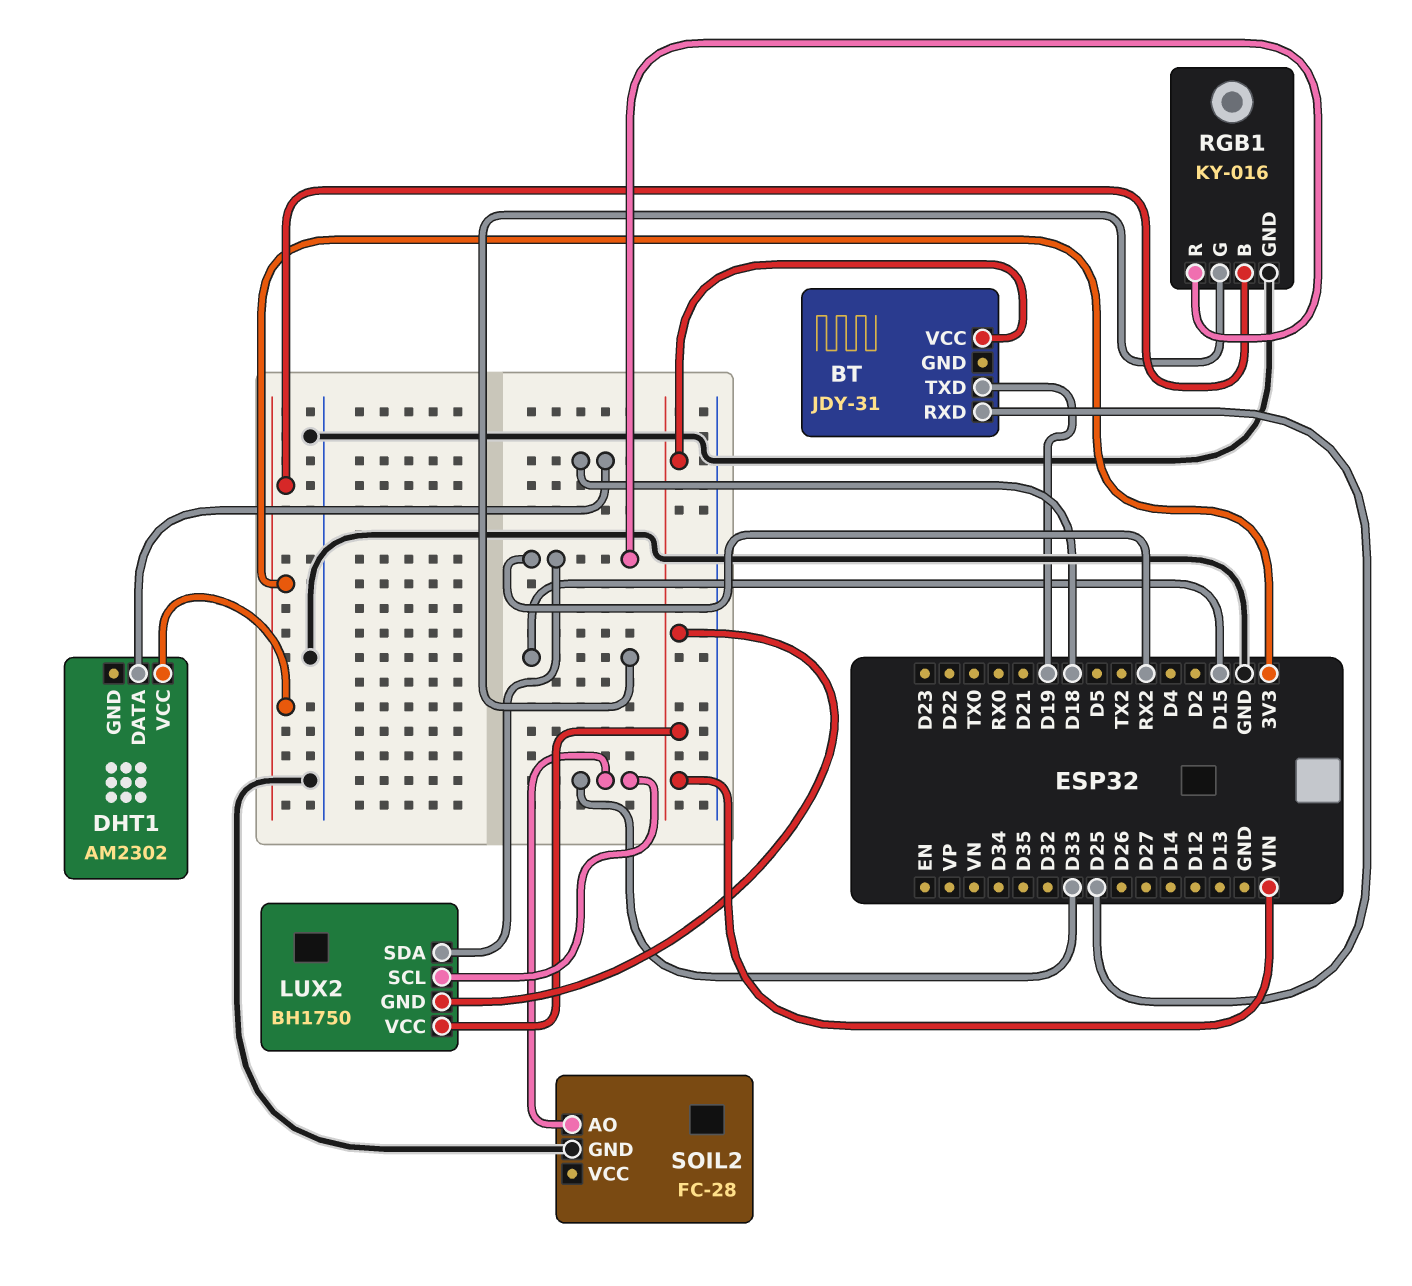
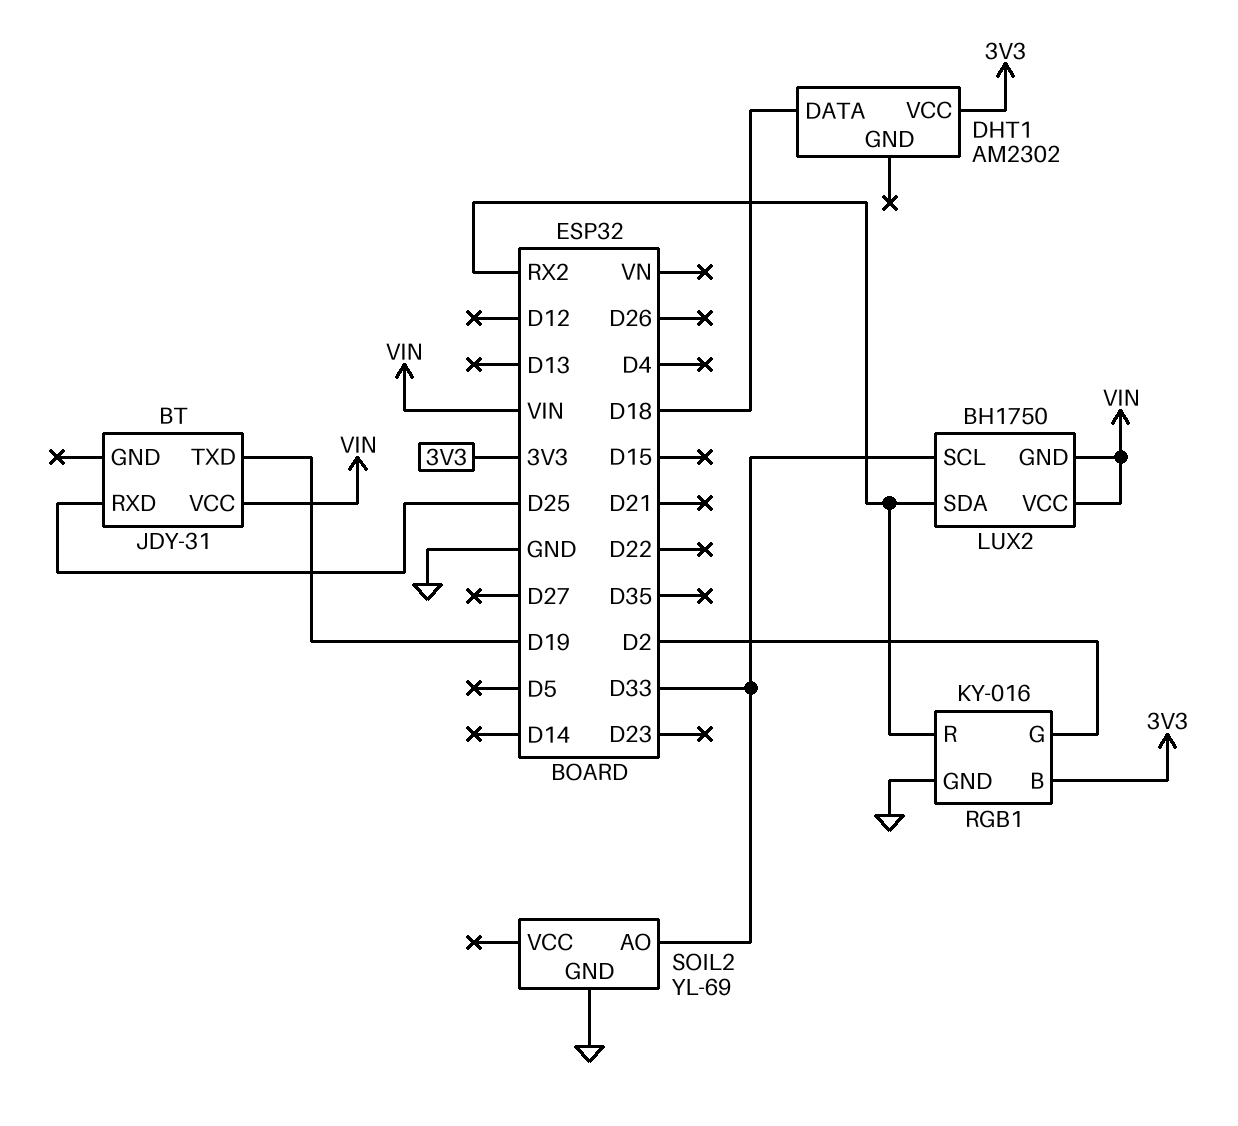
RGB1 pin G: D15 -> D2
SOIL2: FC-28 -> YL-69

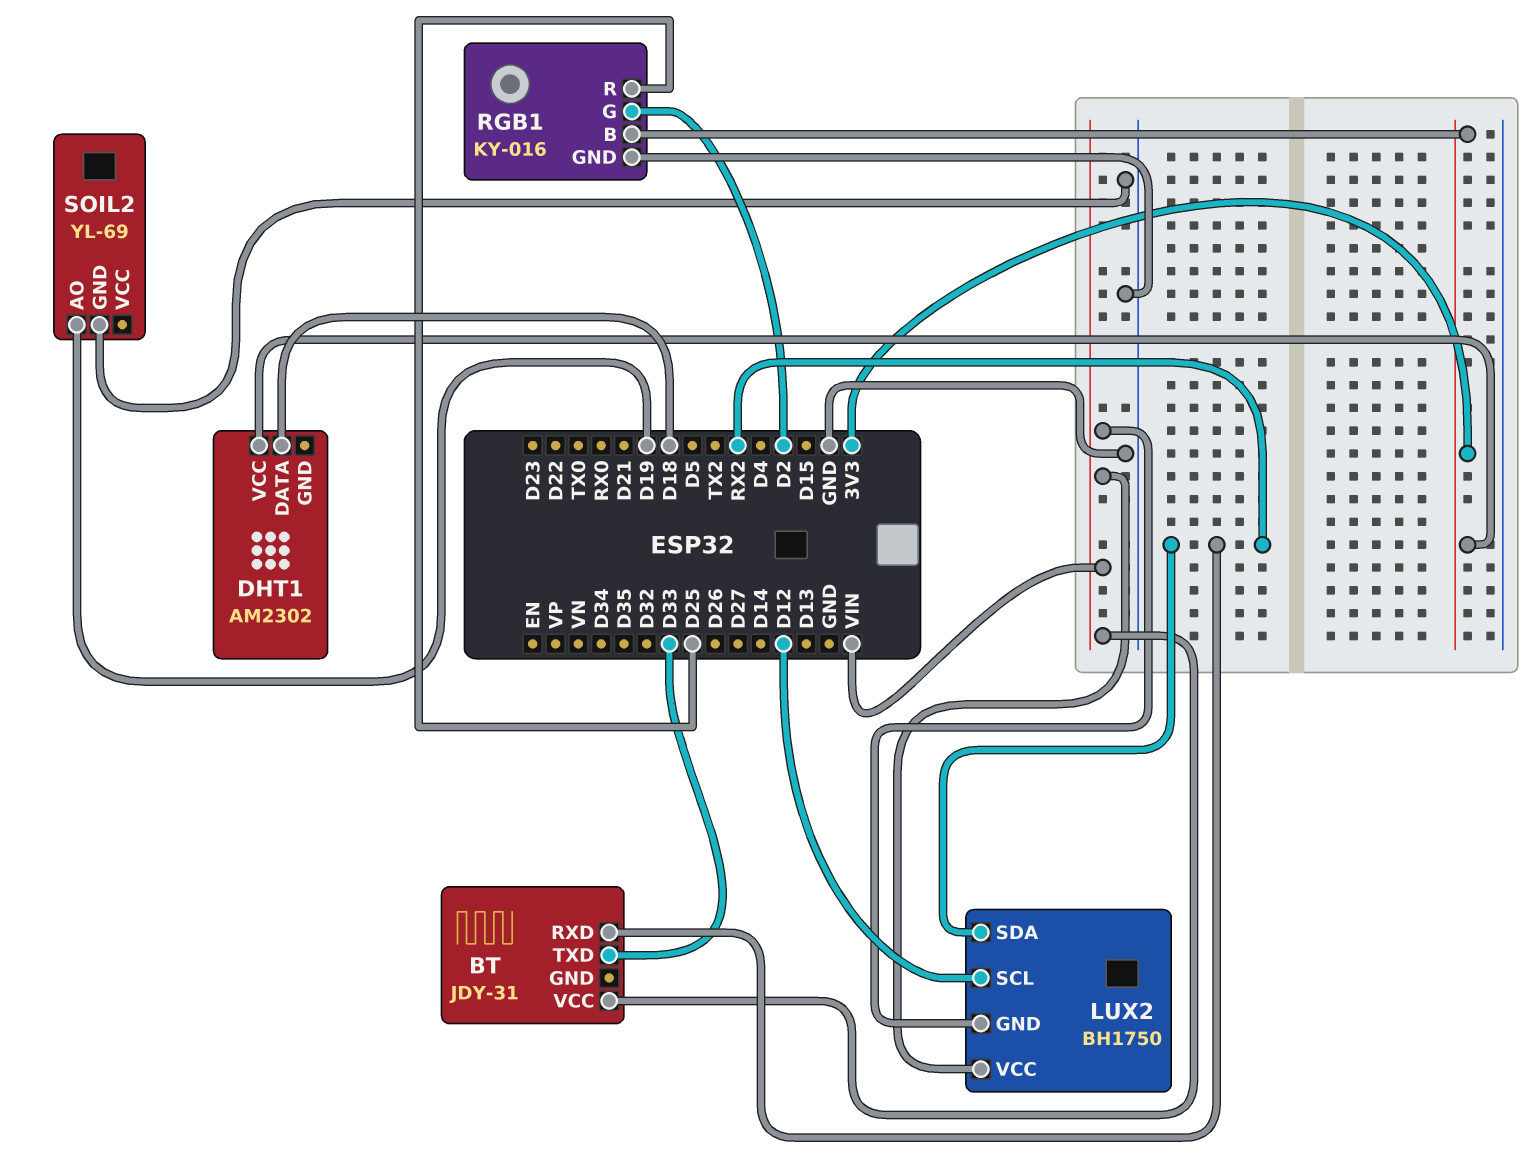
BT pin RXD: D25 -> RX2
BT pin TXD: D19 -> D33
LUX2 pin SCL: D33 -> D12
RGB1 pin R: RX2 -> D25
SOIL2 pin AO: D33 -> D19

